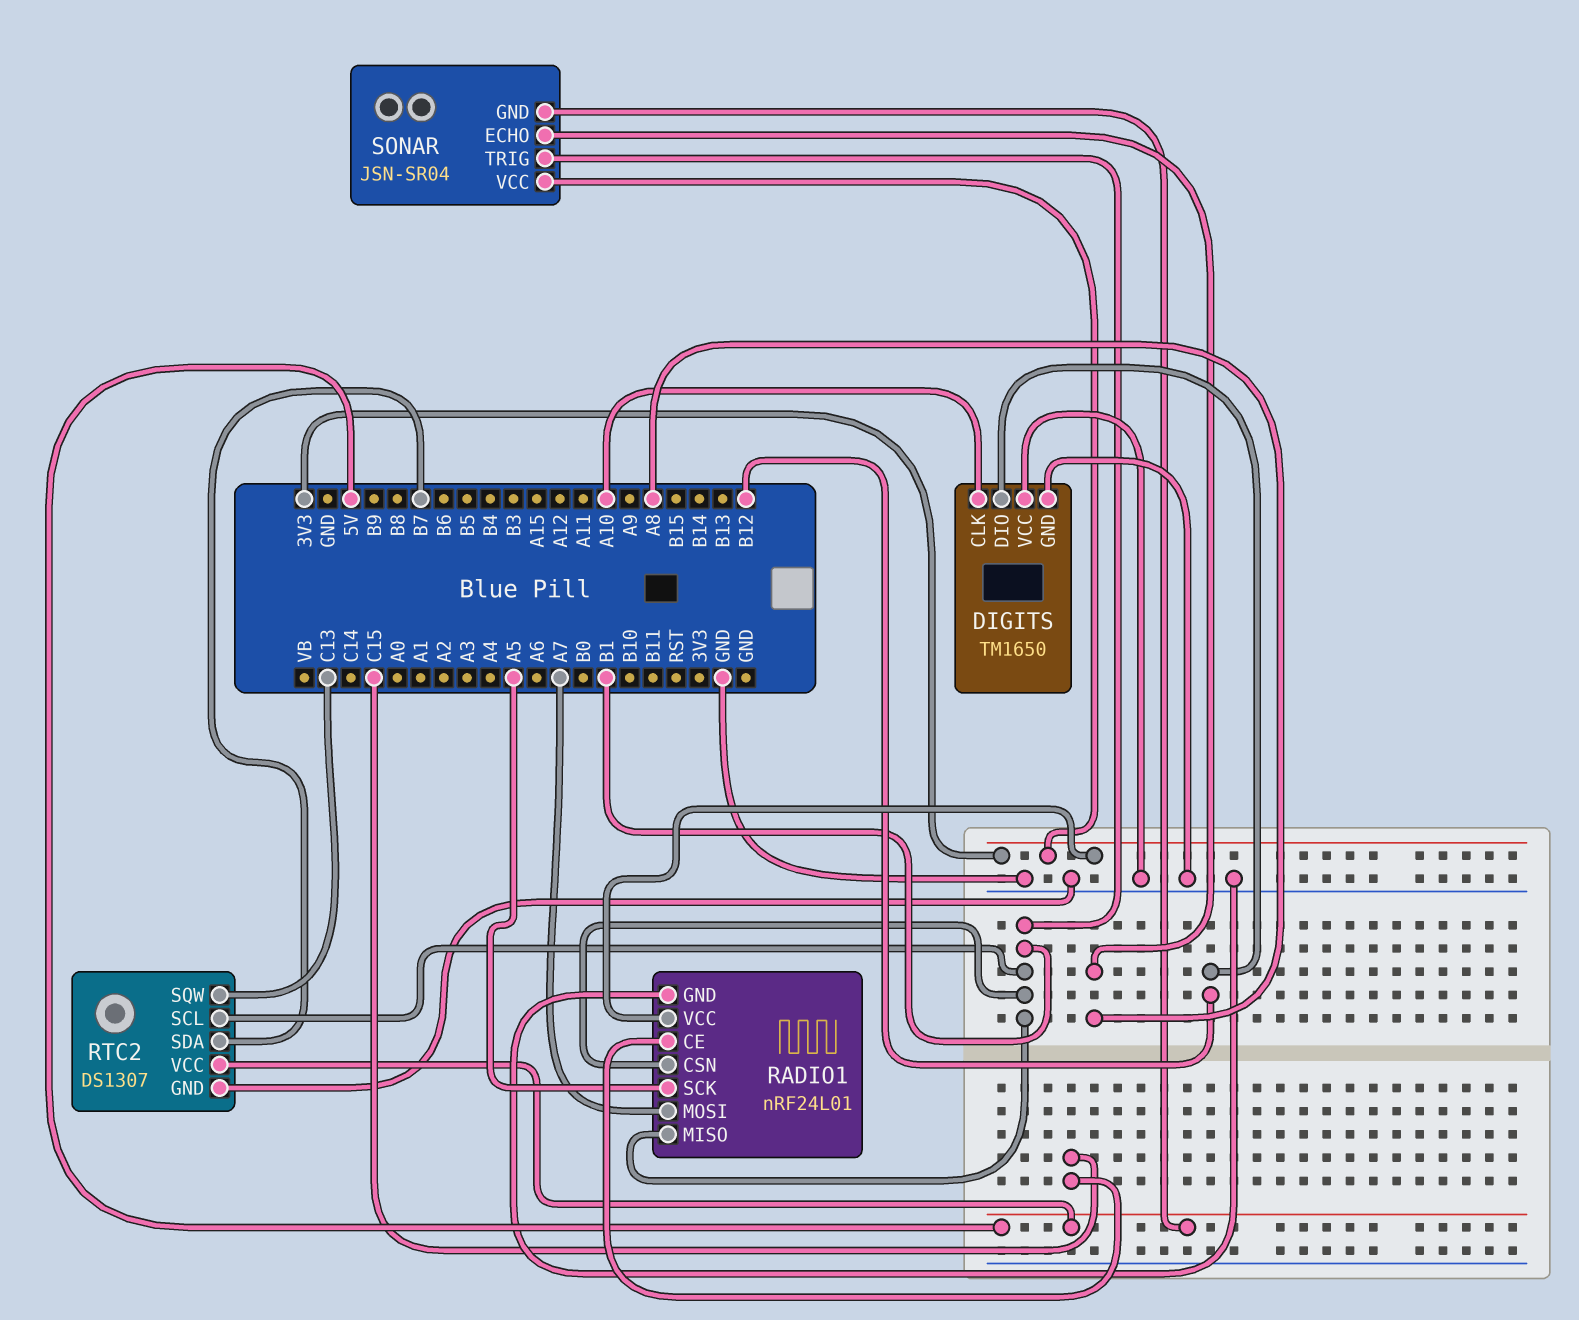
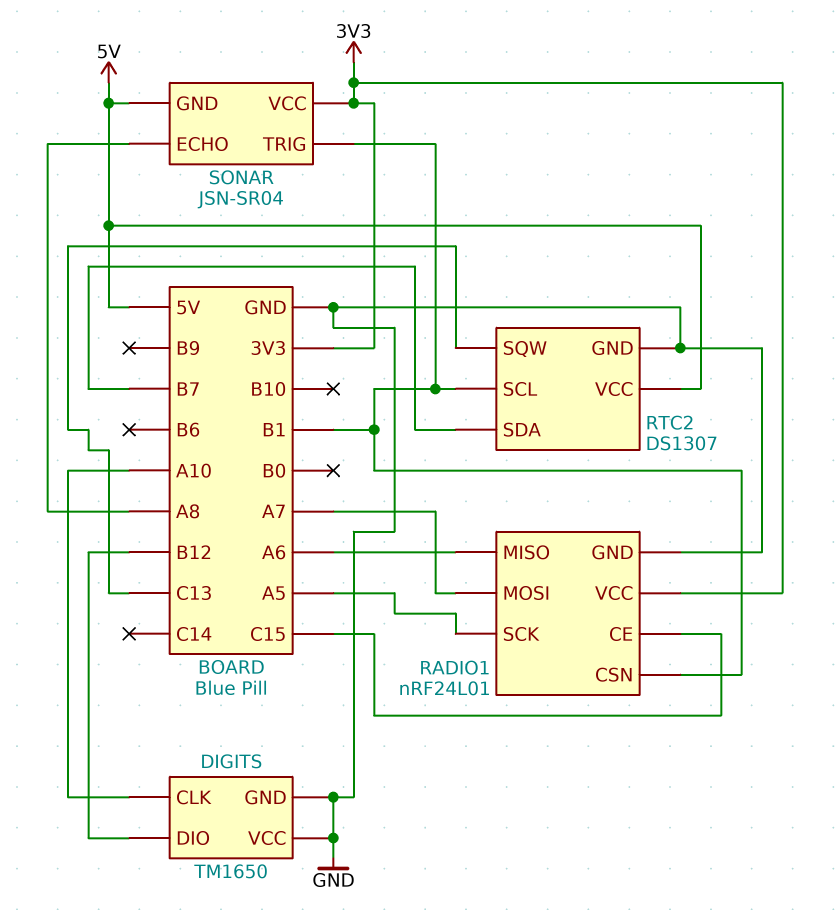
RADIO1 pin MISO: B1 -> A6

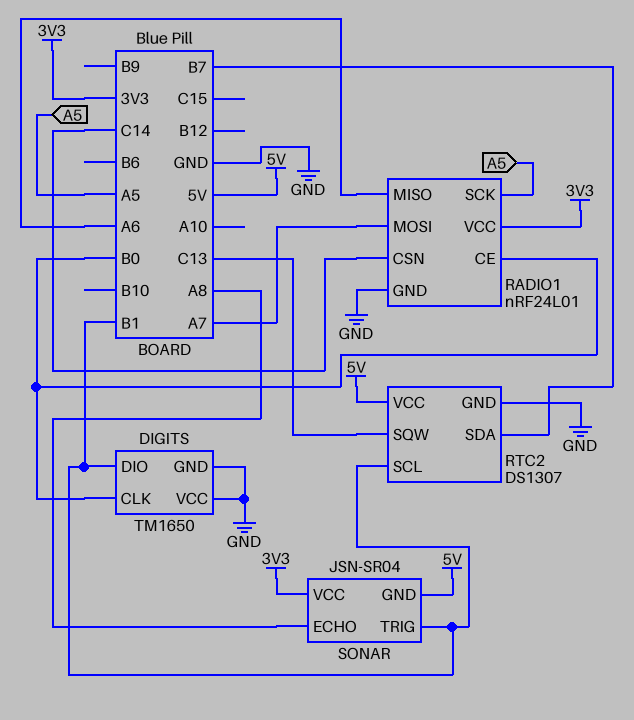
DIGITS pin CLK: A10 -> B0
DIGITS pin DIO: B12 -> B1
RADIO1 pin CE: C15 -> B0
RADIO1 pin CSN: B1 -> C14

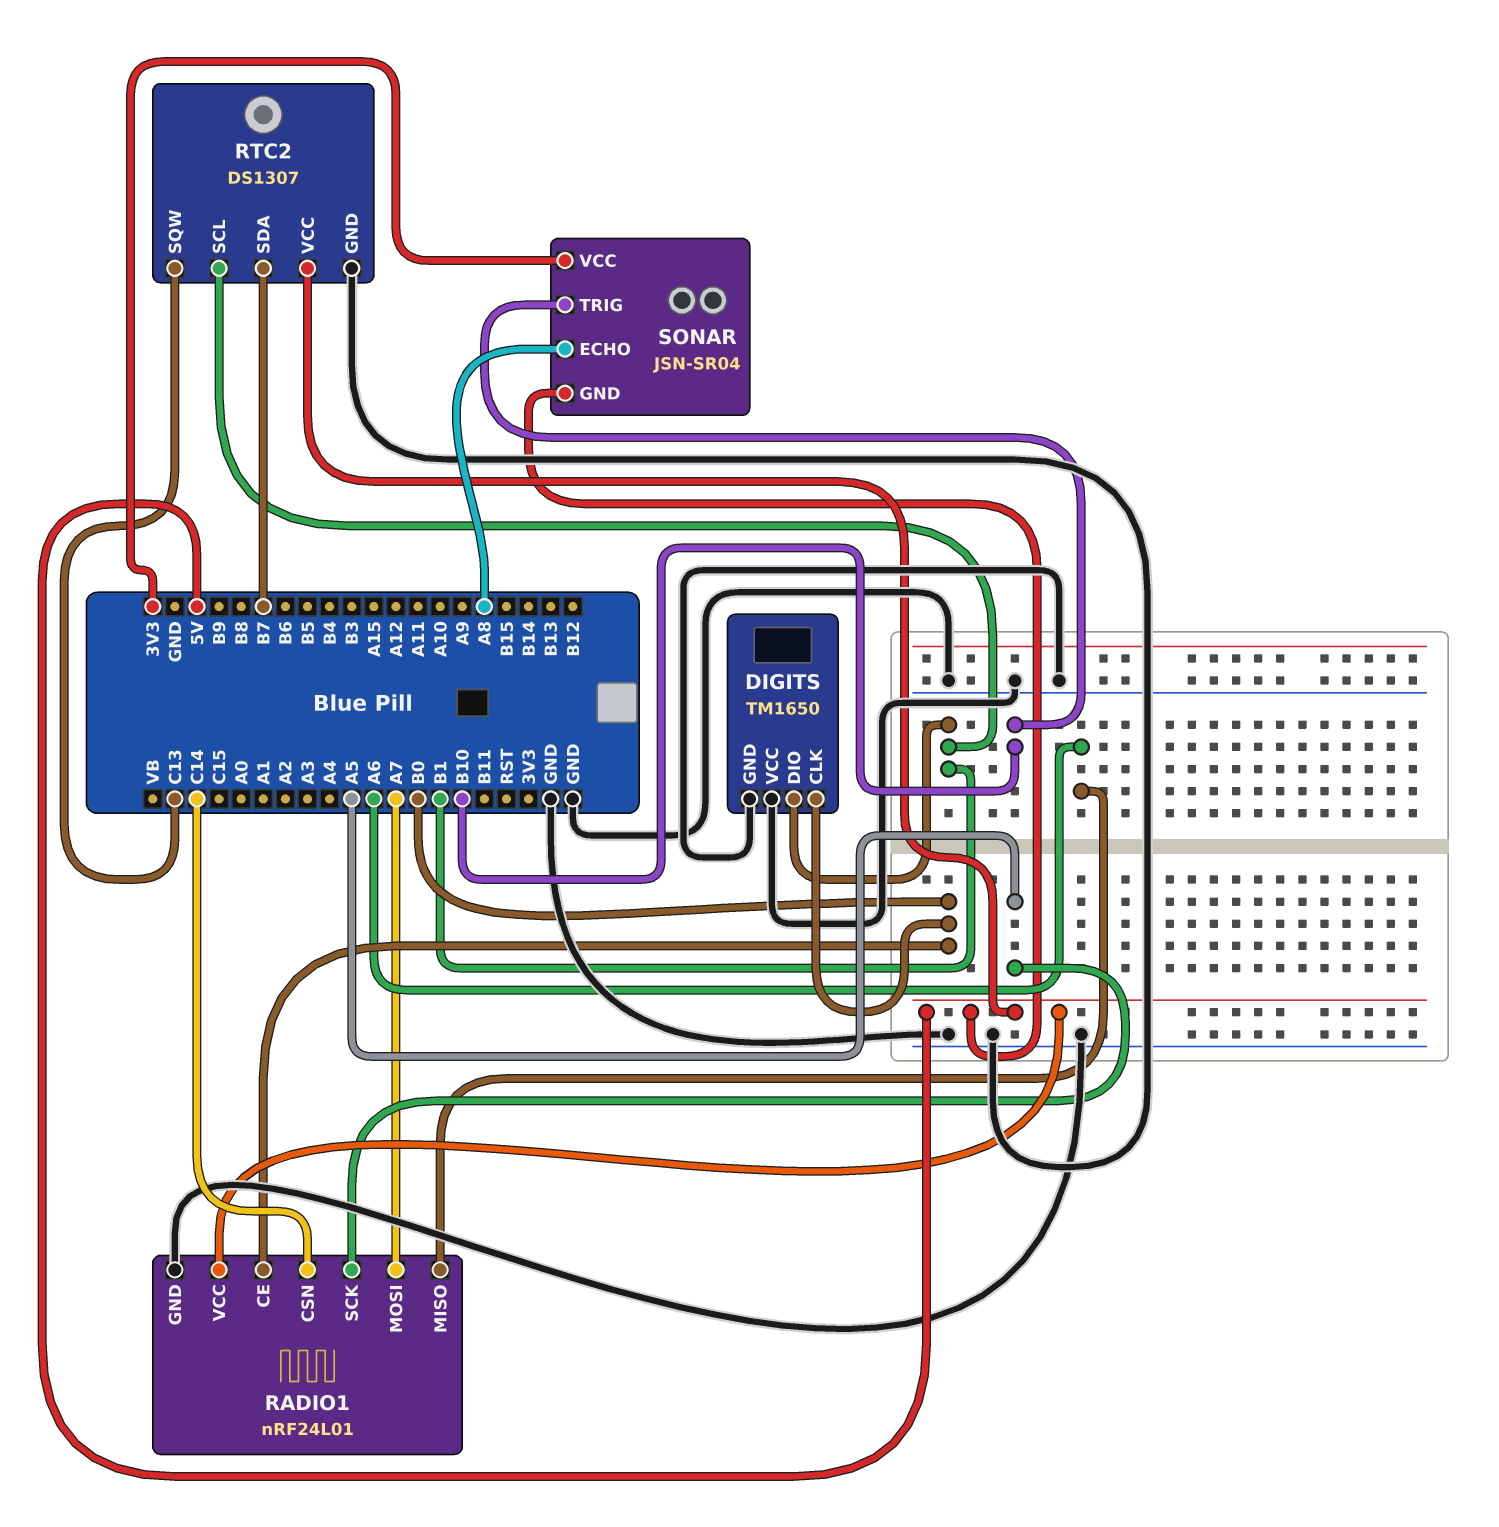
RADIO1 pin VCC: 3V3 -> 5V
SONAR pin TRIG: B1 -> B10

